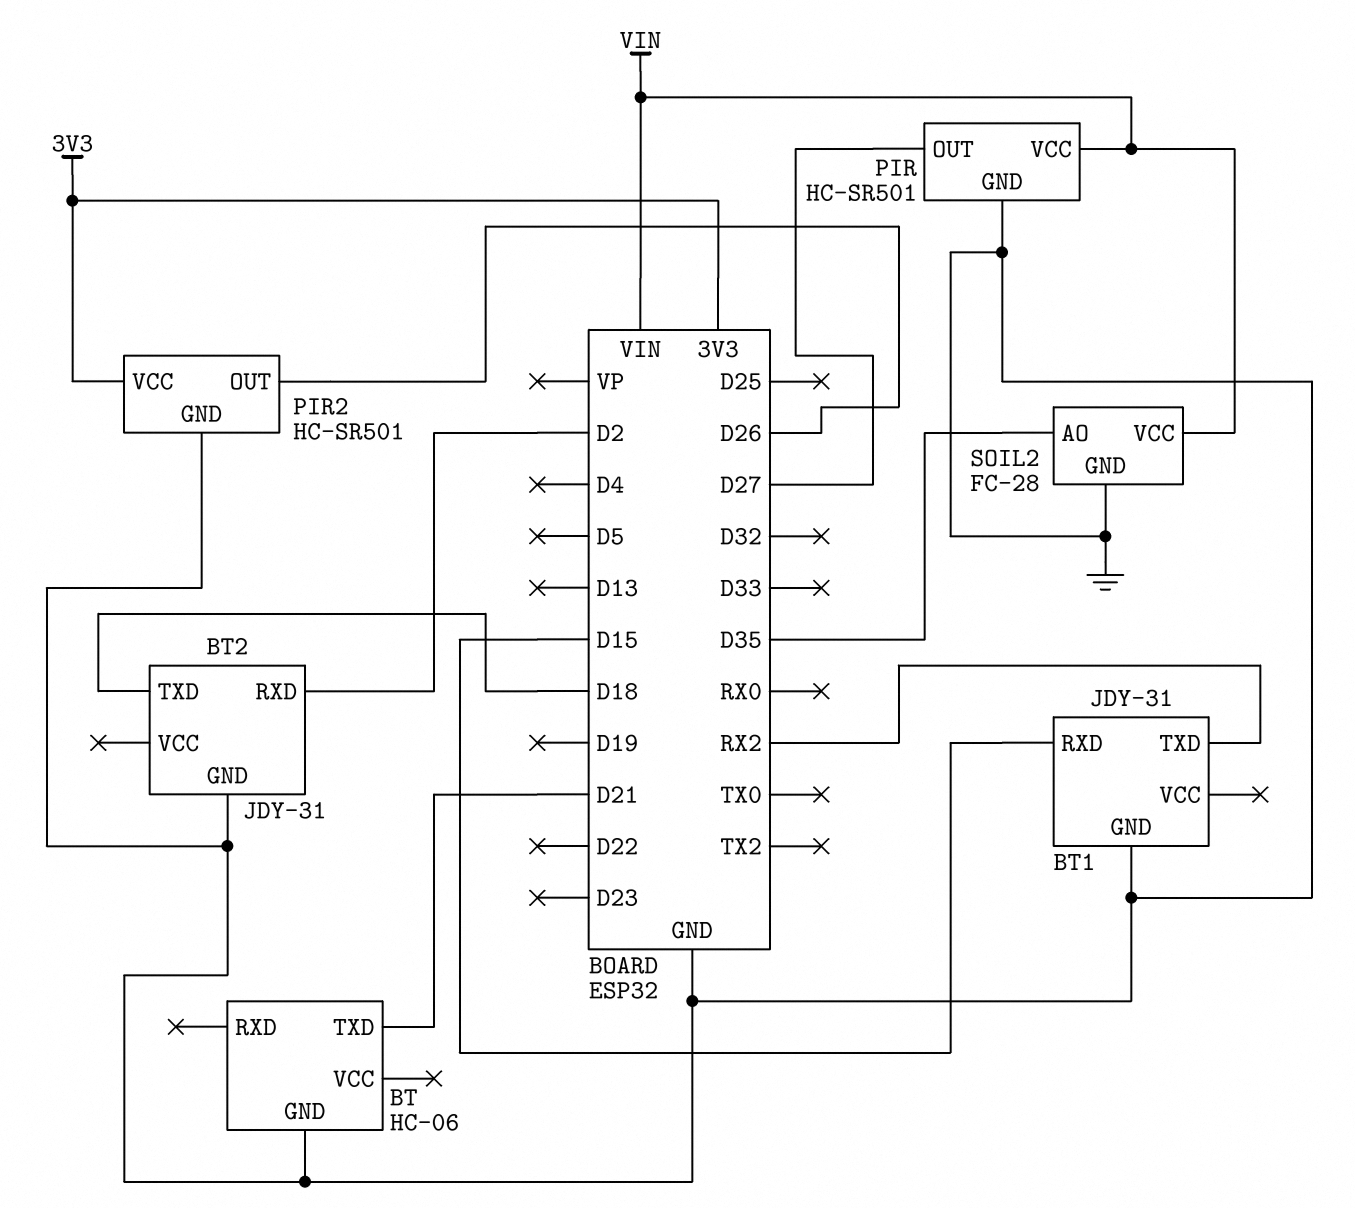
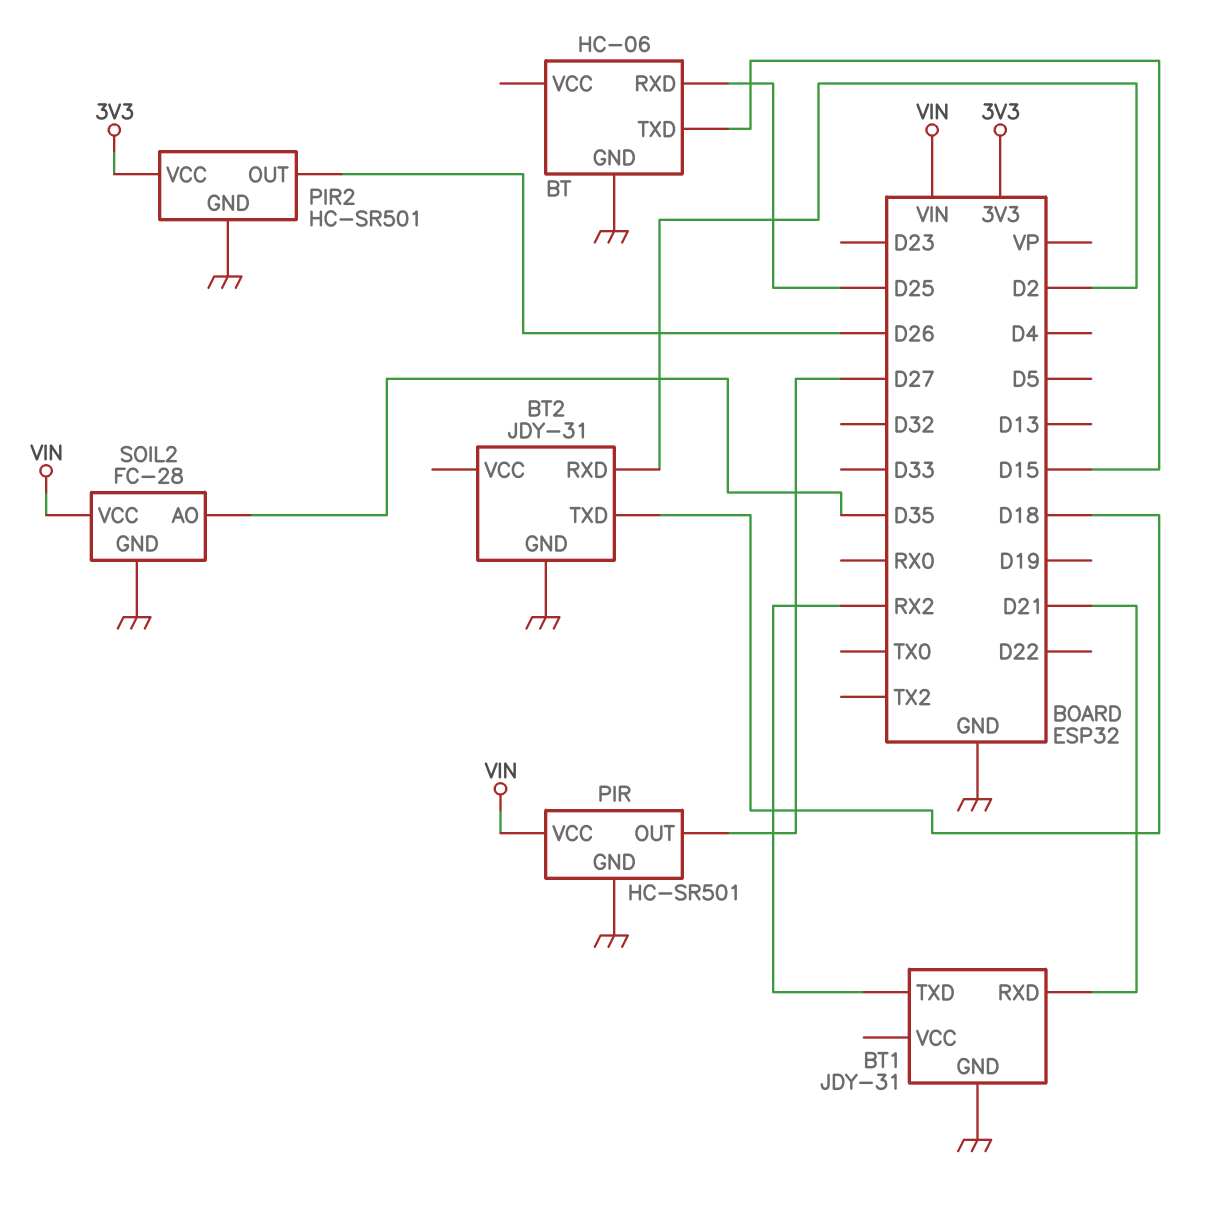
BT pin RXD: none -> D25
BT pin TXD: D21 -> D15
BT1 pin RXD: D15 -> D21

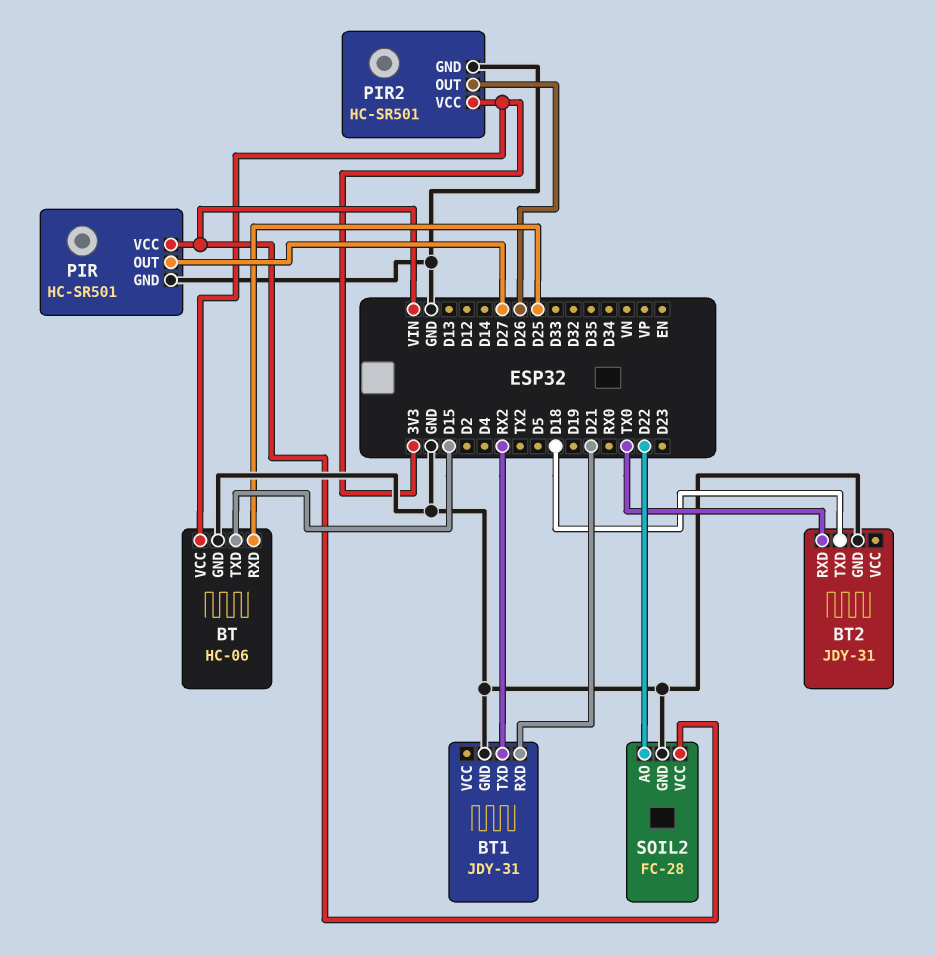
BT pin VCC: none -> 3V3
BT2 pin RXD: D2 -> TX0
SOIL2 pin AO: D35 -> D22

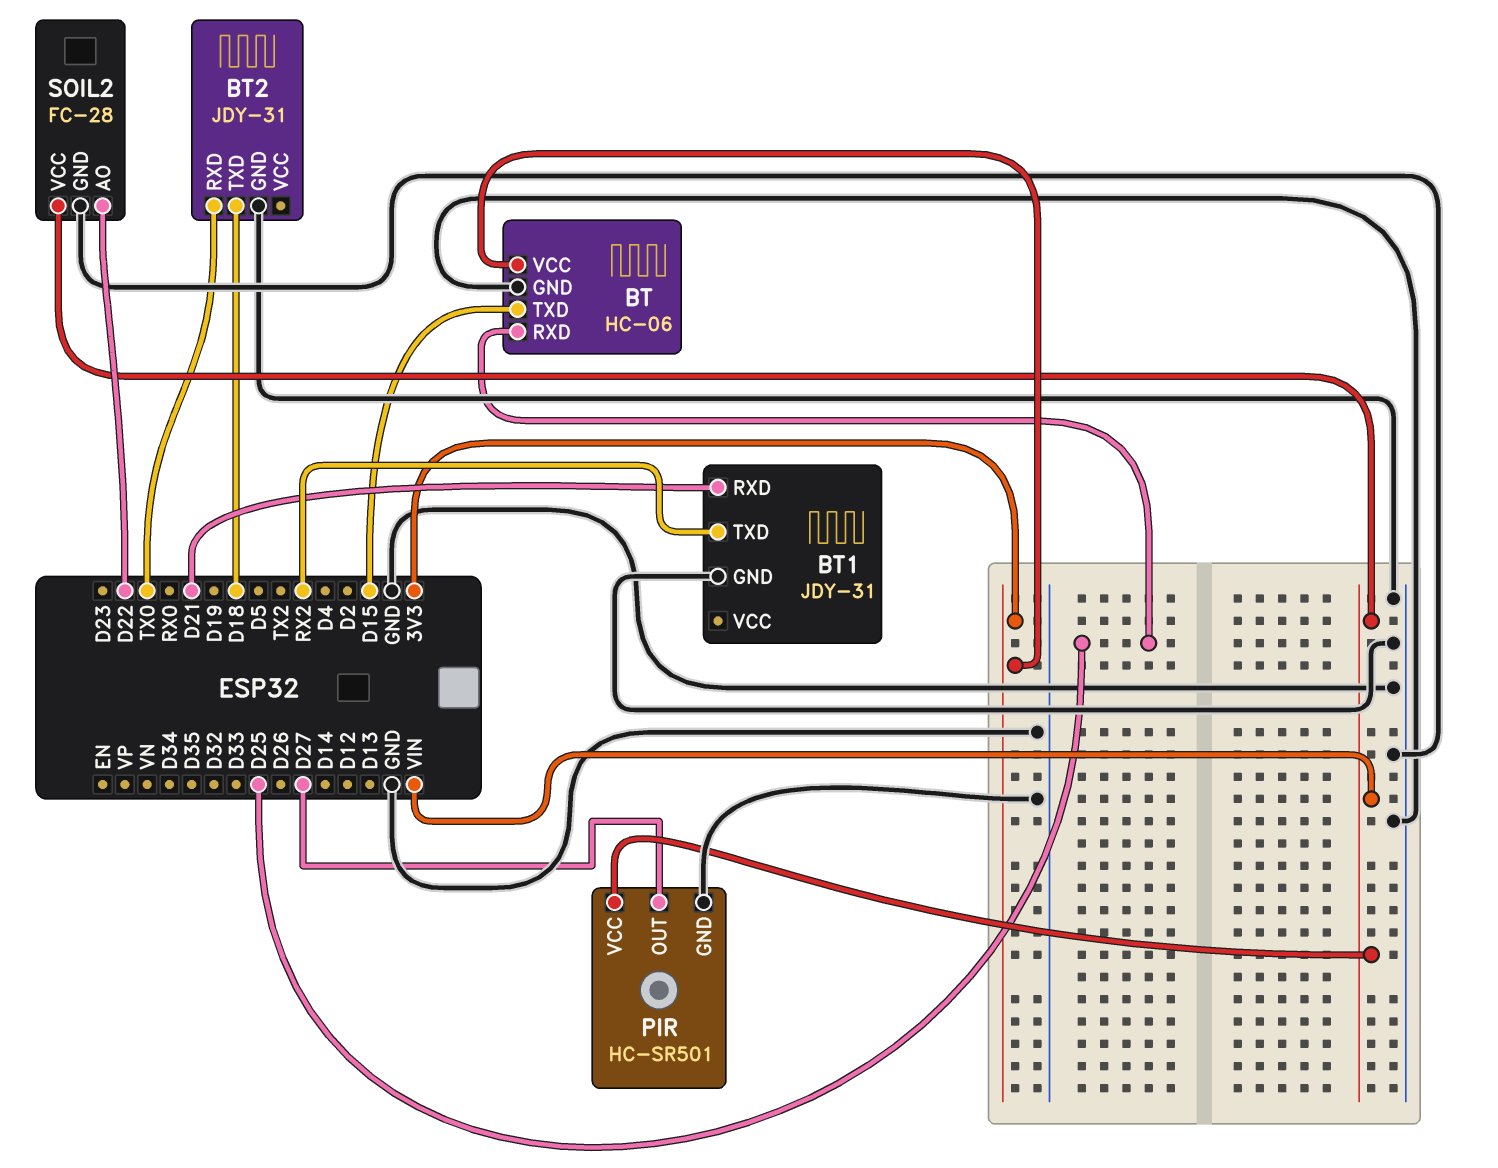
PIR2: HC-SR501 -> none
PIR2 pin GND: GND -> none
PIR2 pin OUT: D26 -> none
PIR2 pin VCC: 3V3 -> none

